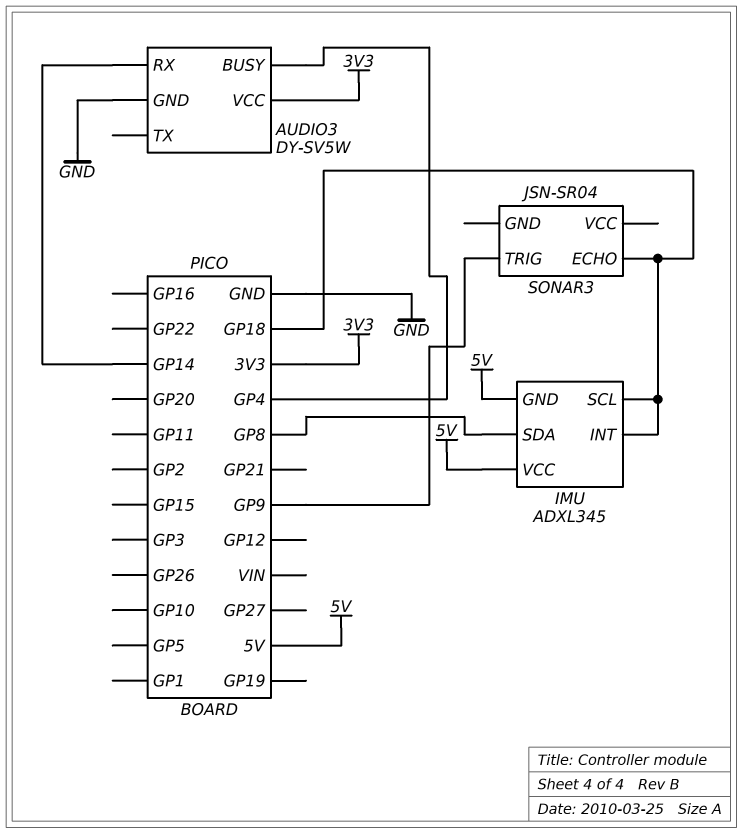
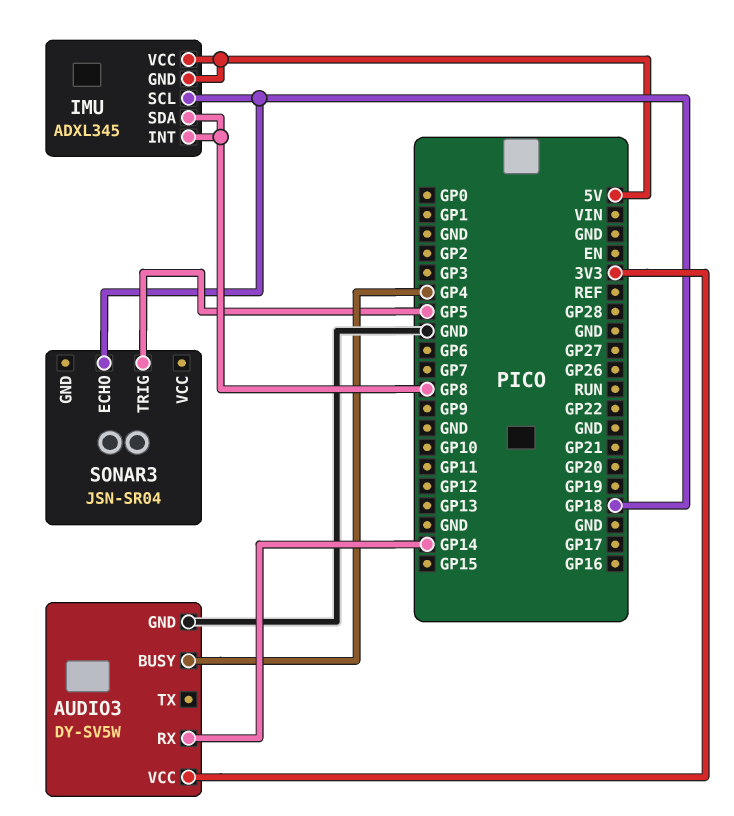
IMU pin INT: GP18 -> GP8
SONAR3 pin TRIG: GP9 -> GP5

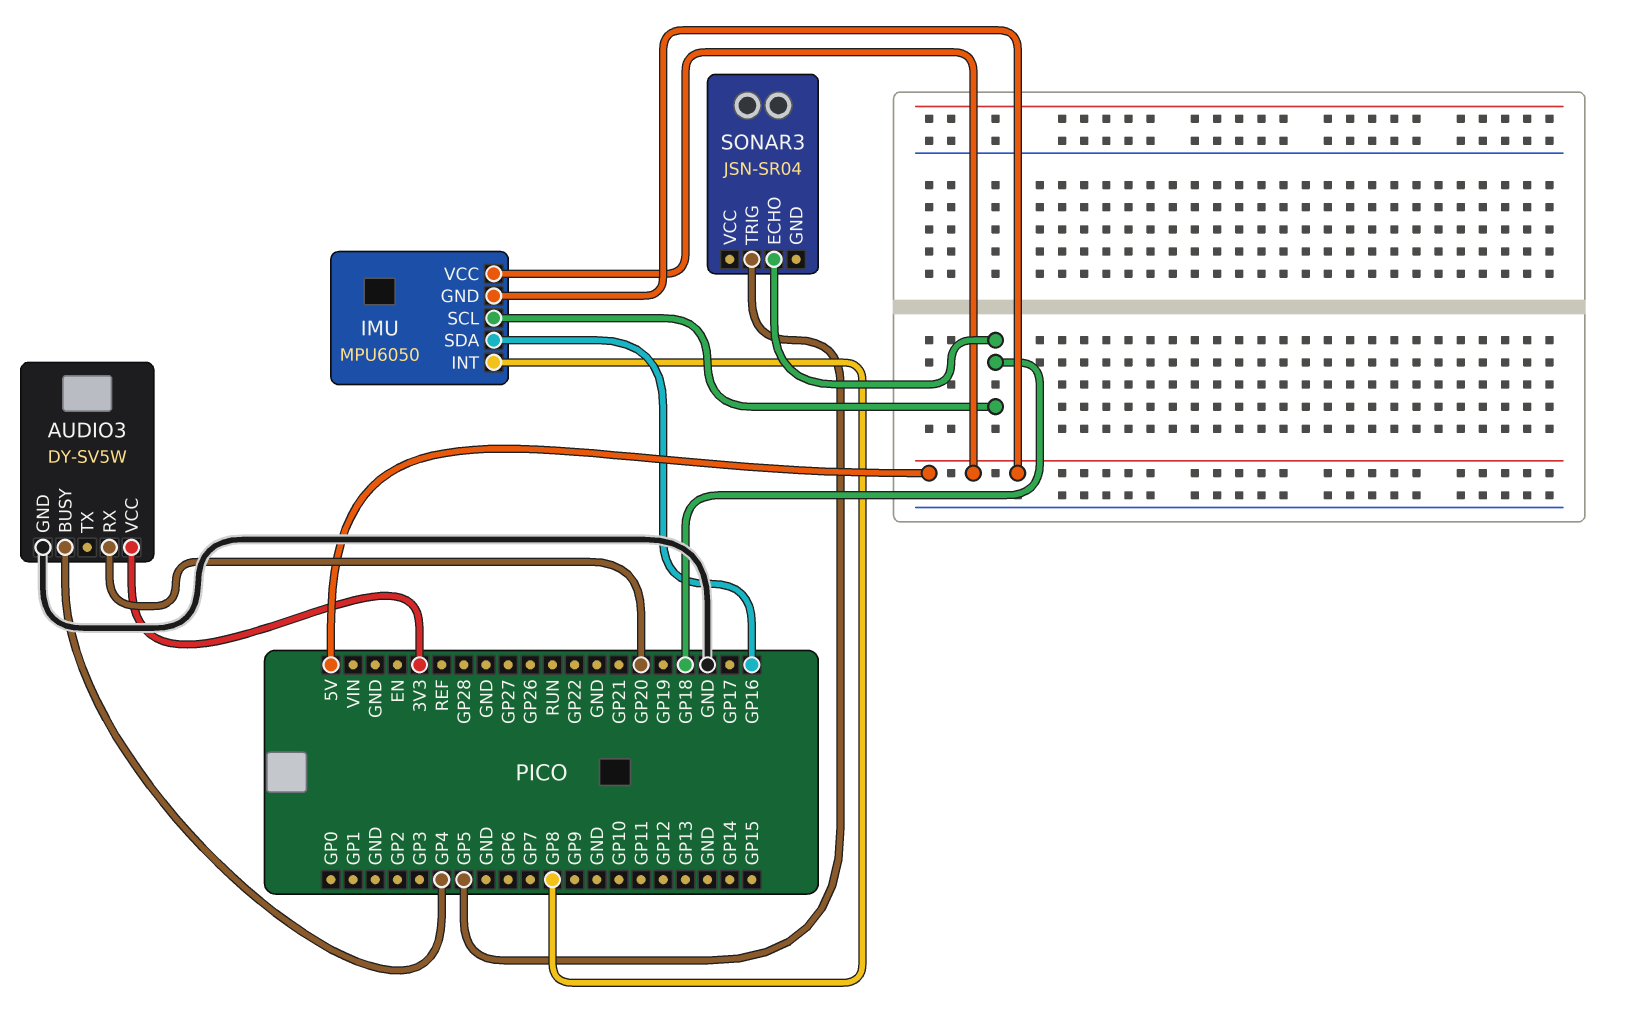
AUDIO3 pin RX: GP14 -> GP20
IMU: ADXL345 -> MPU6050
IMU pin SDA: GP8 -> GP16

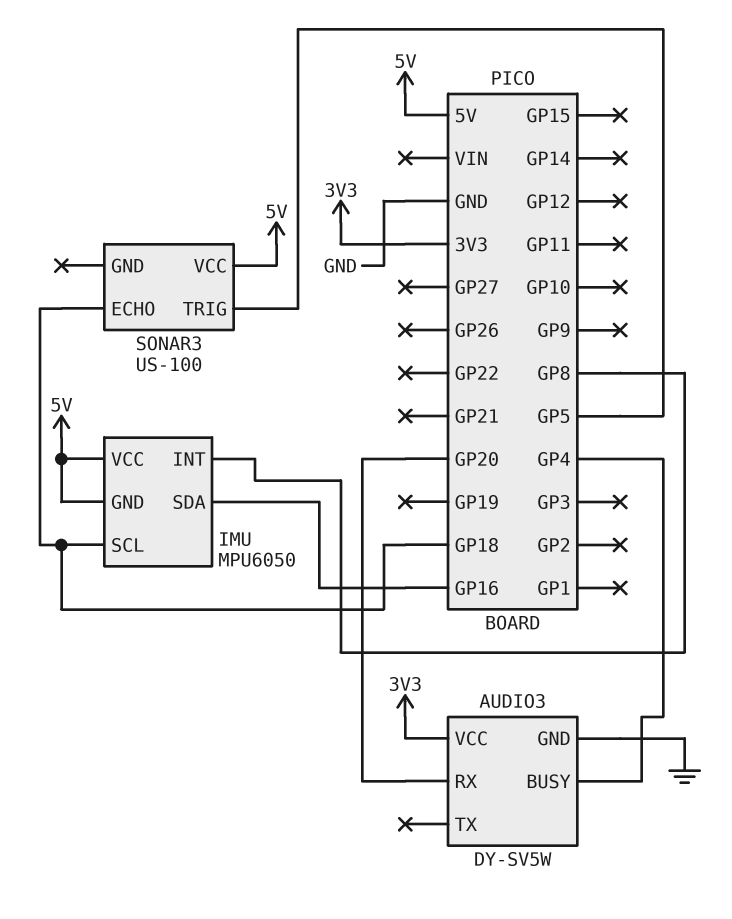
SONAR3: JSN-SR04 -> US-100
SONAR3 pin VCC: none -> 5V

